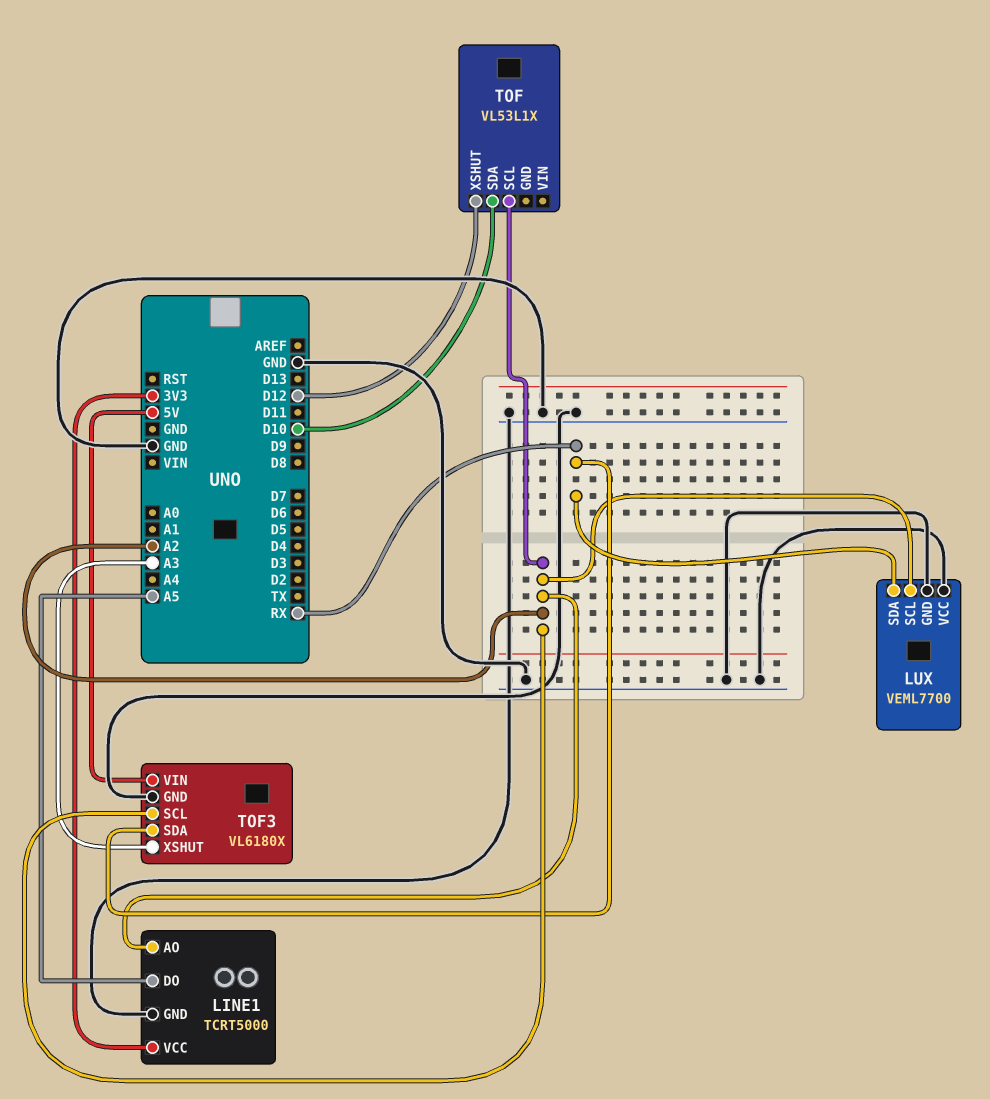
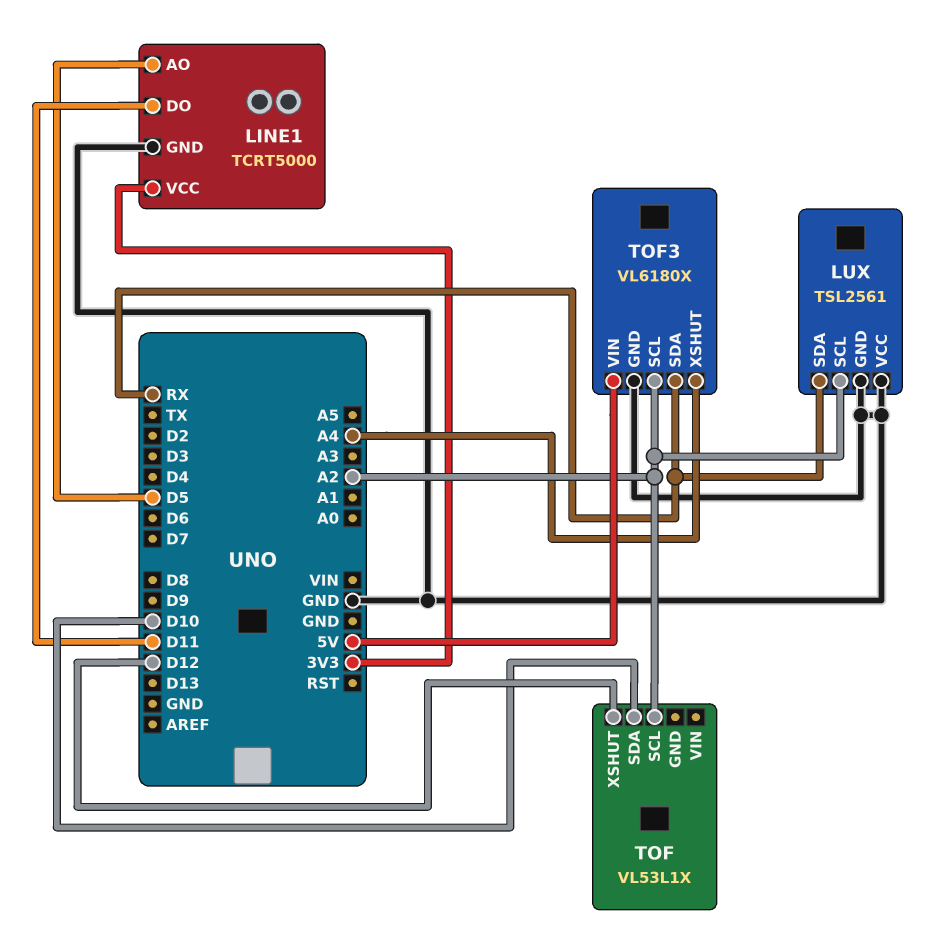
LINE1 pin AO: A2 -> D5
LINE1 pin DO: A5 -> D11
LUX: VEML7700 -> TSL2561
TOF3 pin XSHUT: A3 -> A4

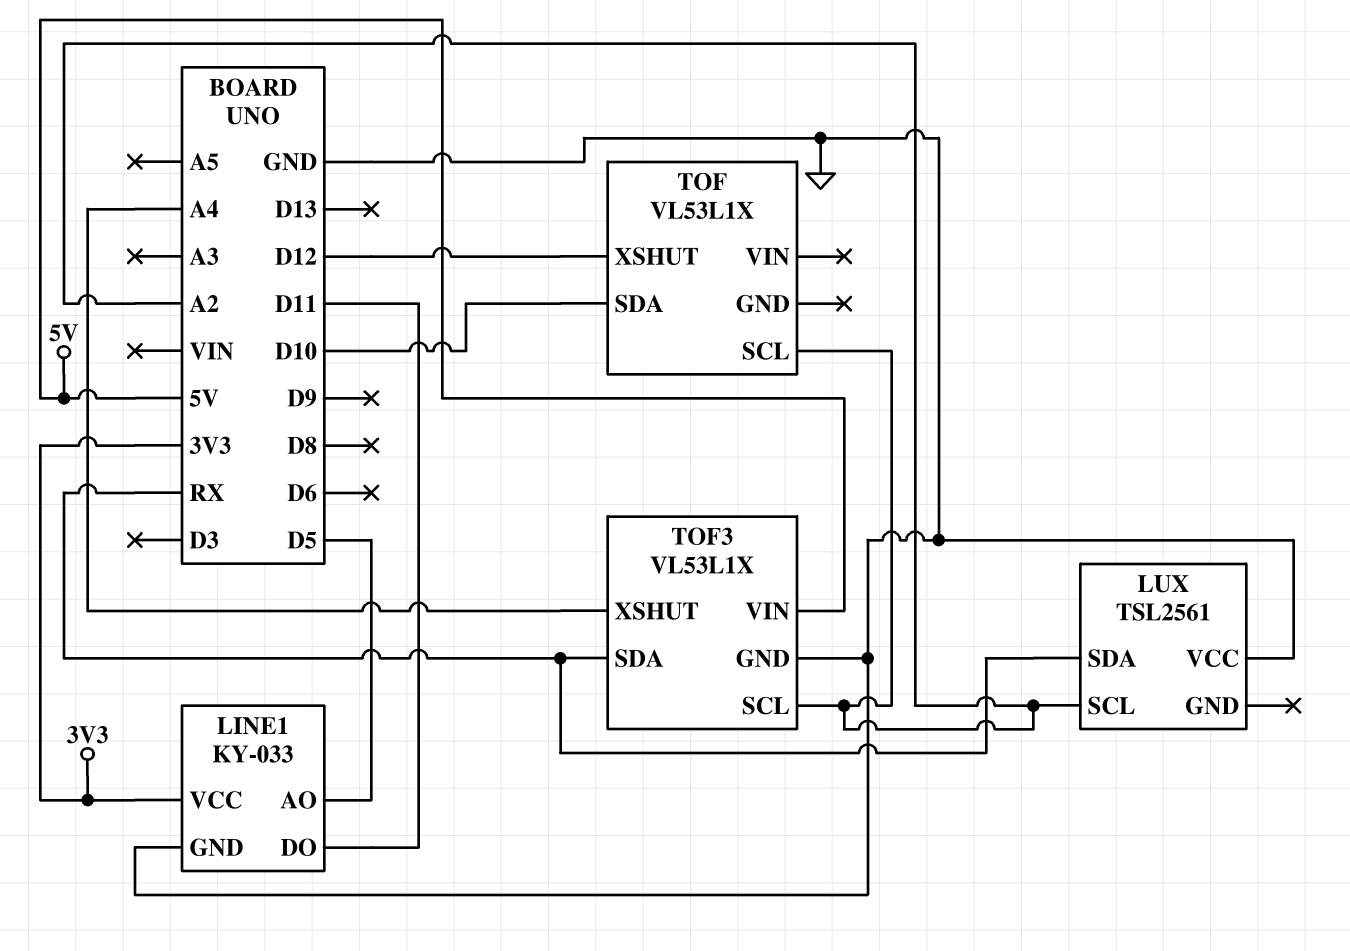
LINE1: TCRT5000 -> KY-033
LUX pin GND: GND -> none
TOF3: VL6180X -> VL53L1X

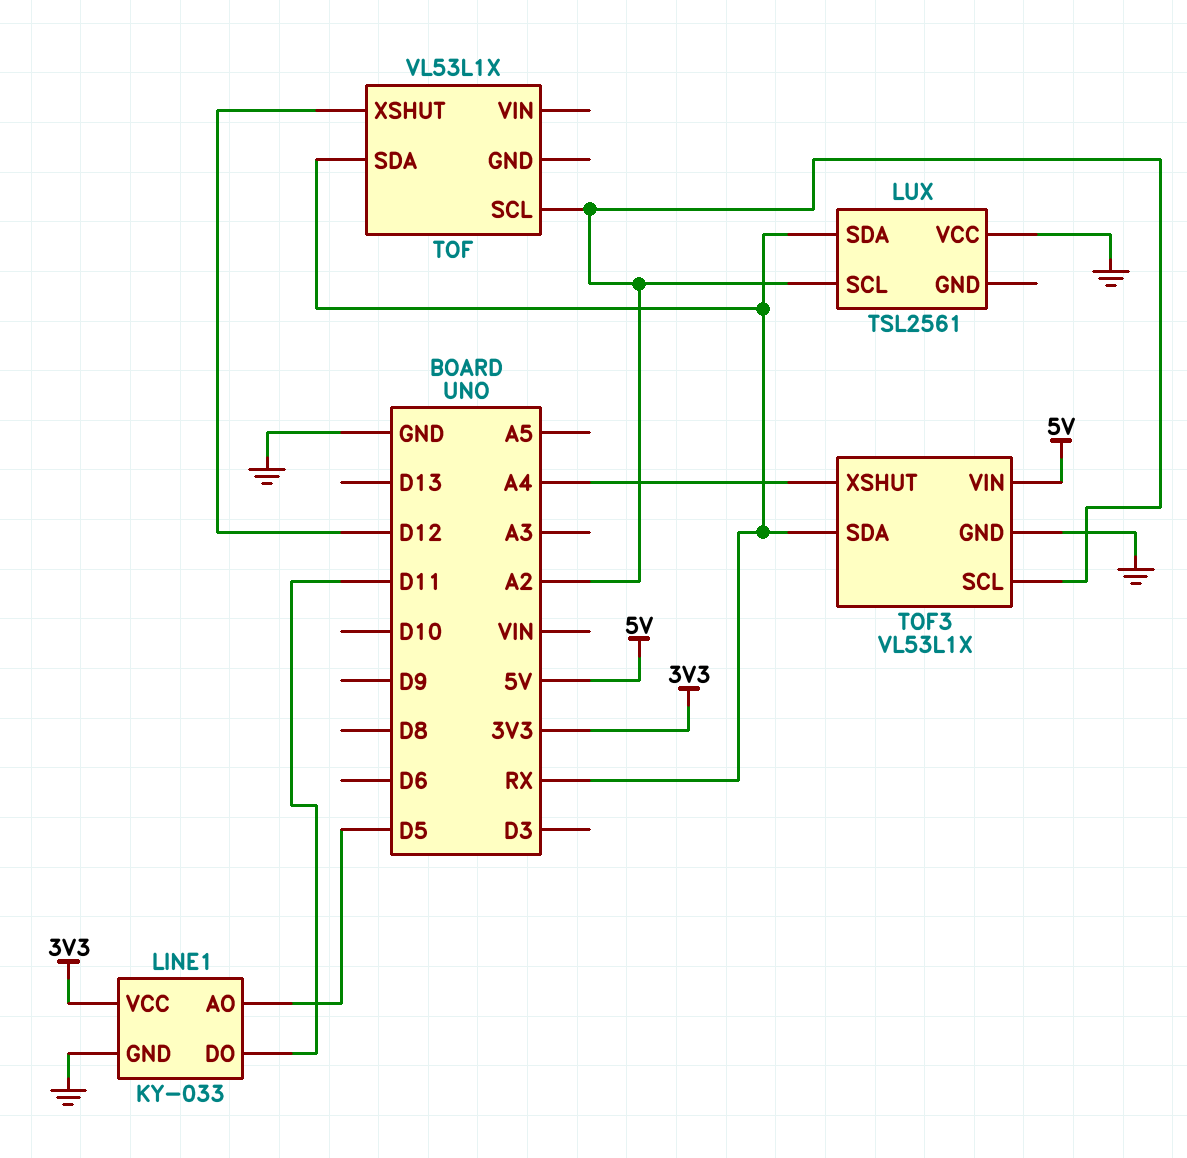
TOF pin SDA: D10 -> RX

